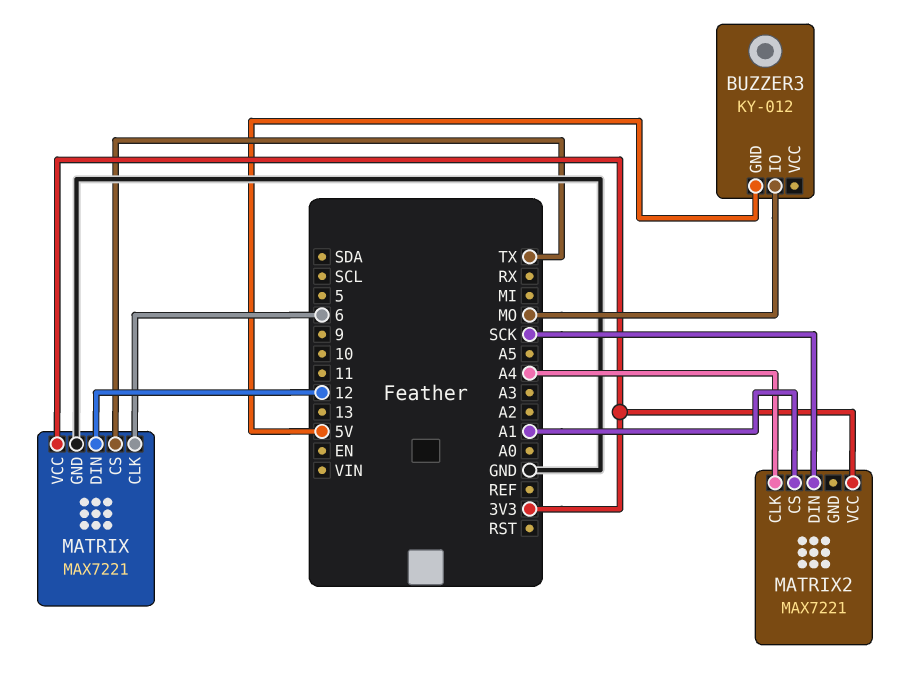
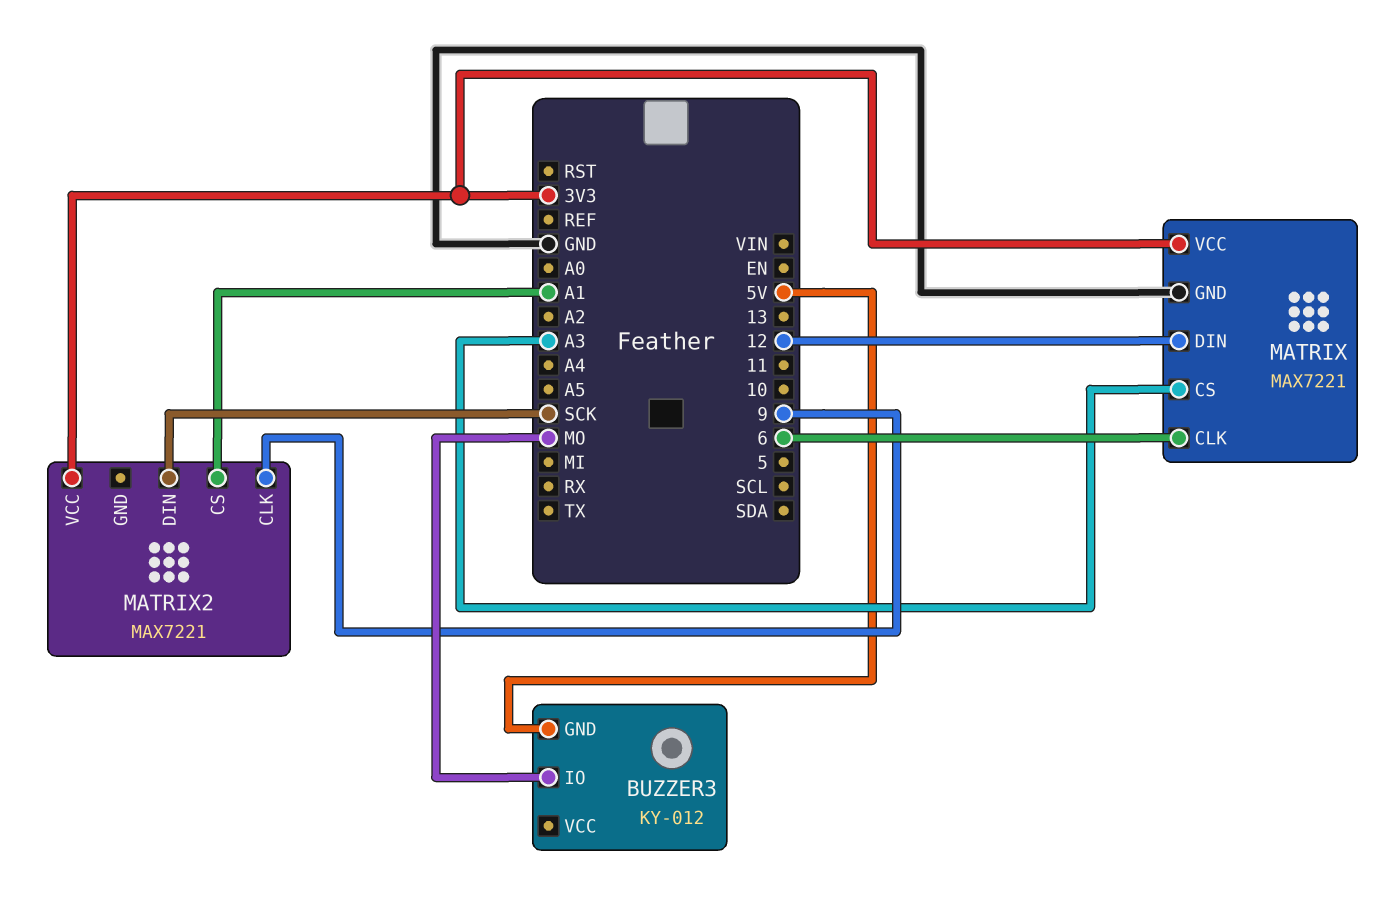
MATRIX pin CS: TX -> A3
MATRIX2 pin CLK: A4 -> 9

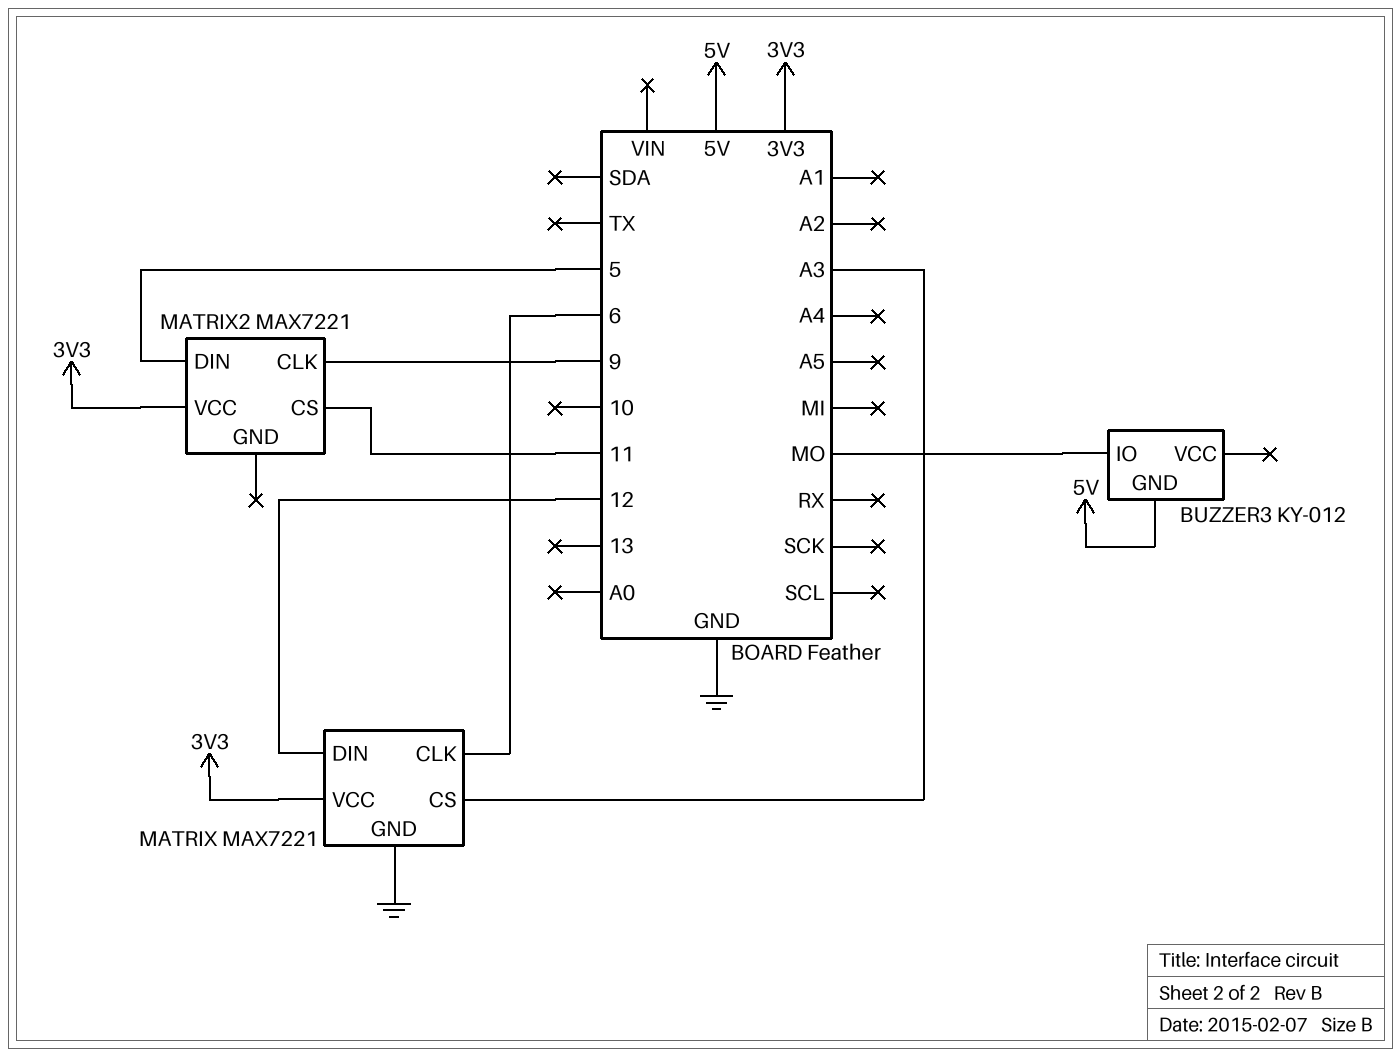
MATRIX2 pin CS: A1 -> 11
MATRIX2 pin DIN: SCK -> 5

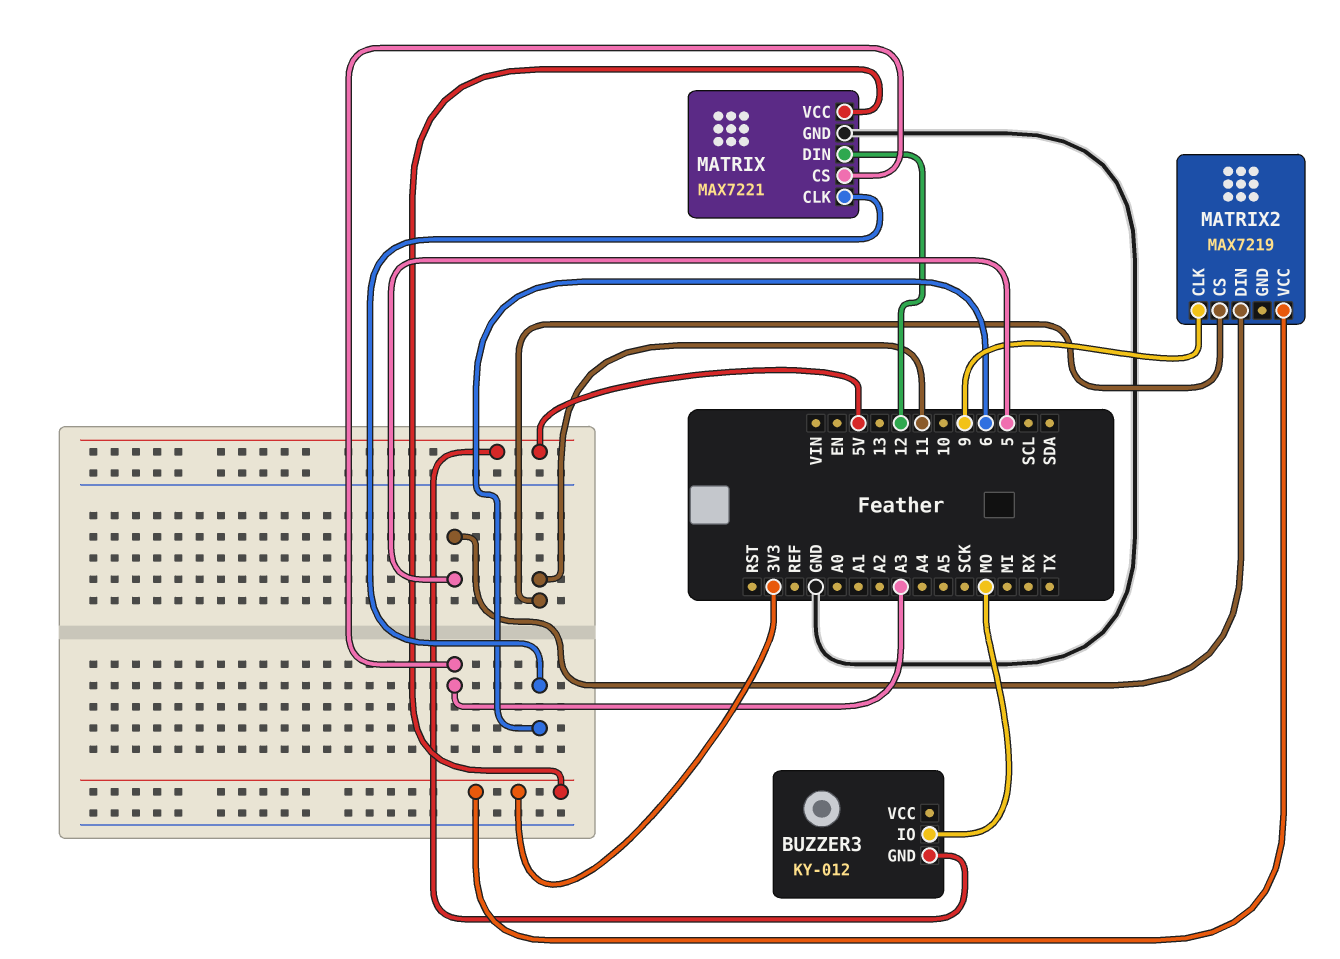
MATRIX2: MAX7221 -> MAX7219

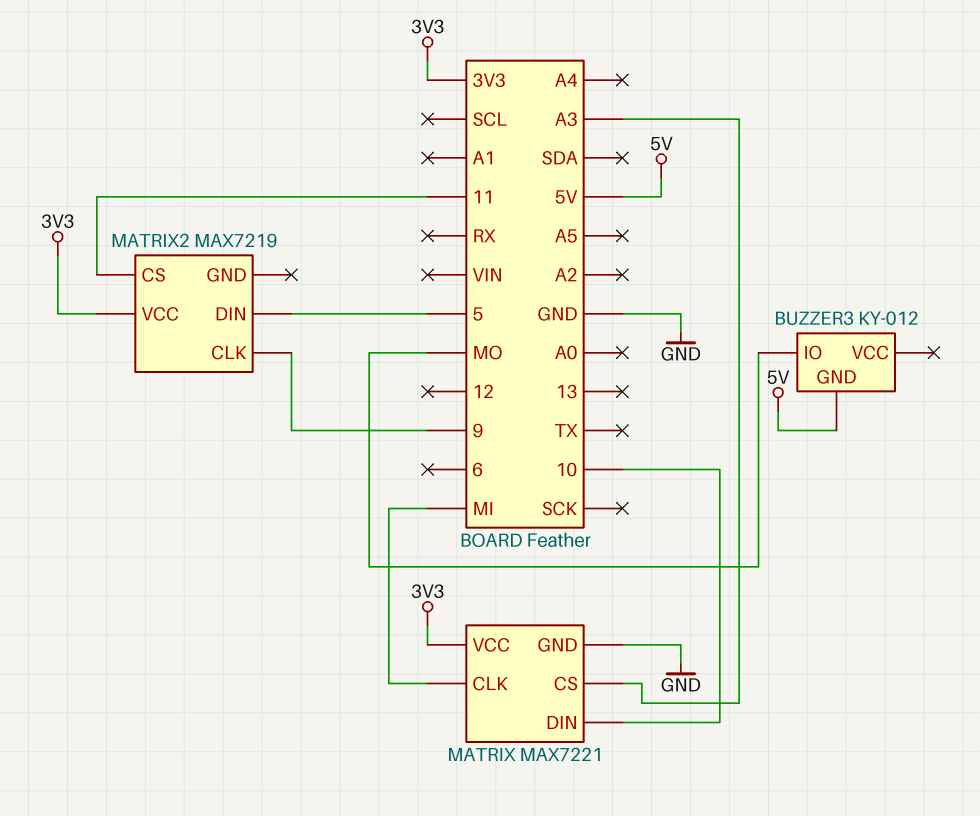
MATRIX pin CLK: 6 -> MI
MATRIX pin DIN: 12 -> 10

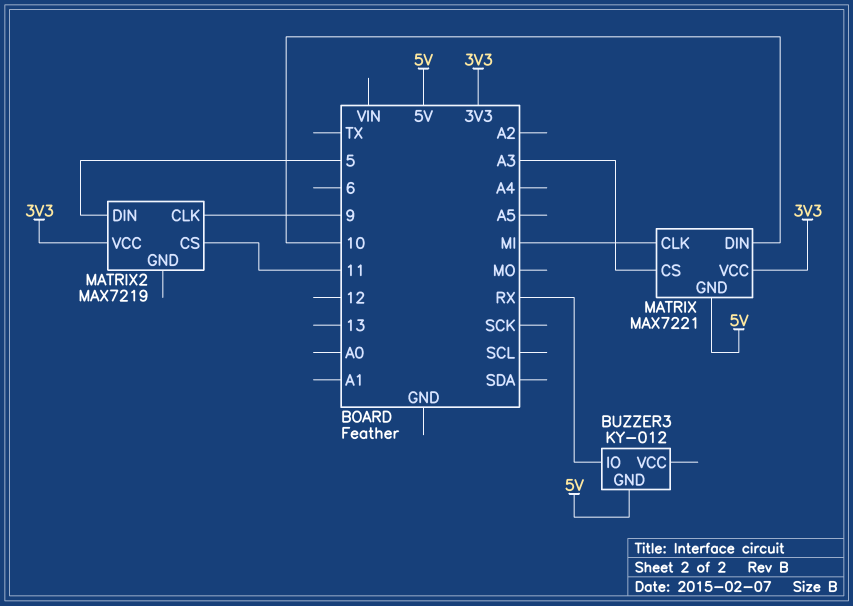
BUZZER3 pin IO: MO -> RX
MATRIX pin GND: GND -> 5V

